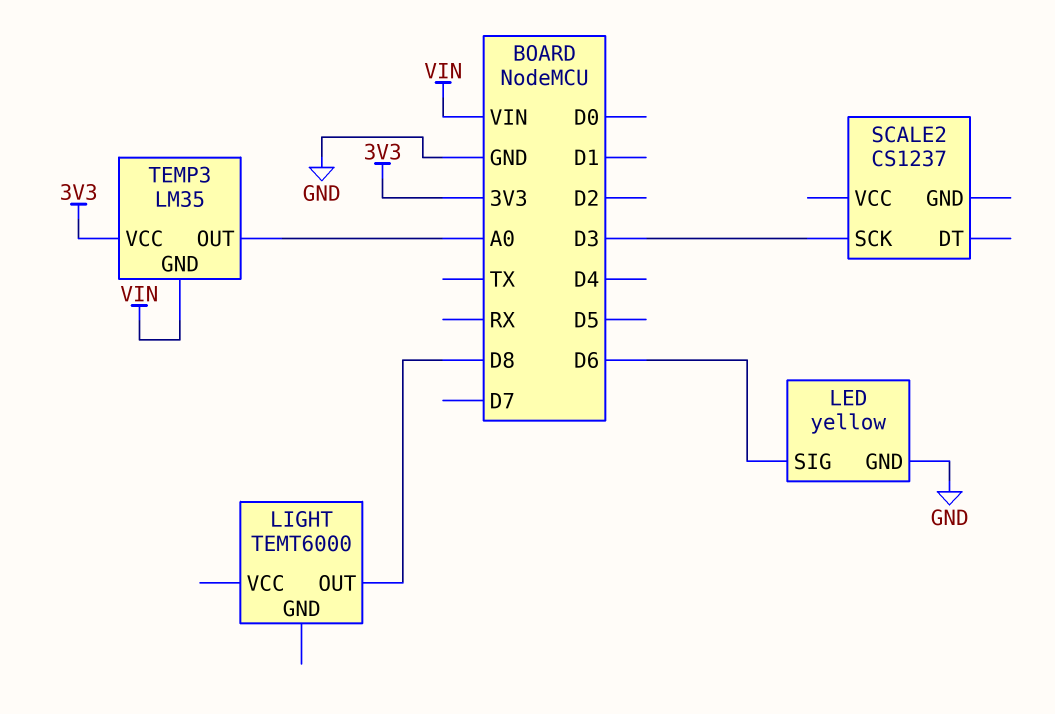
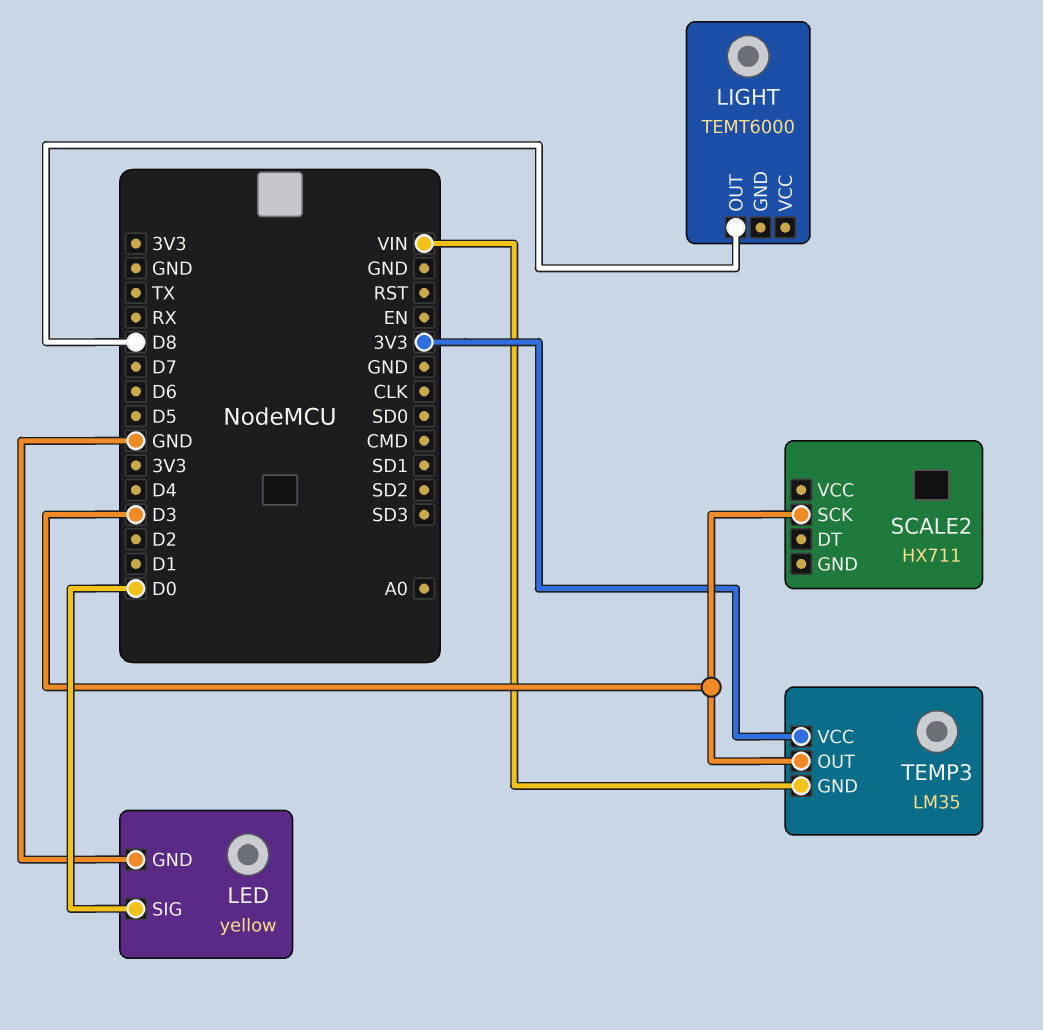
LED pin SIG: D6 -> D0
SCALE2: CS1237 -> HX711
TEMP3 pin OUT: A0 -> D3

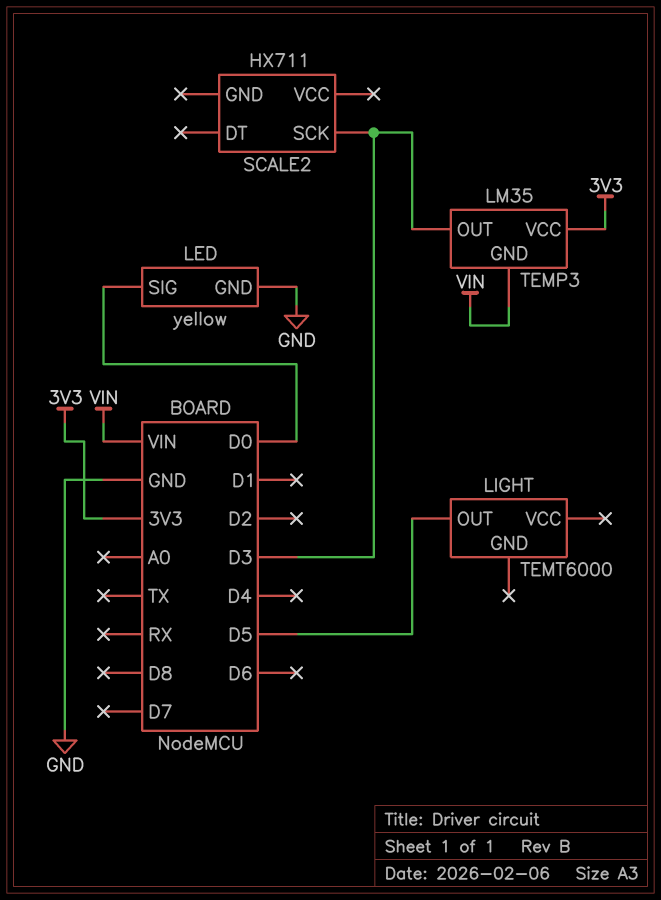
LIGHT pin OUT: D8 -> D5

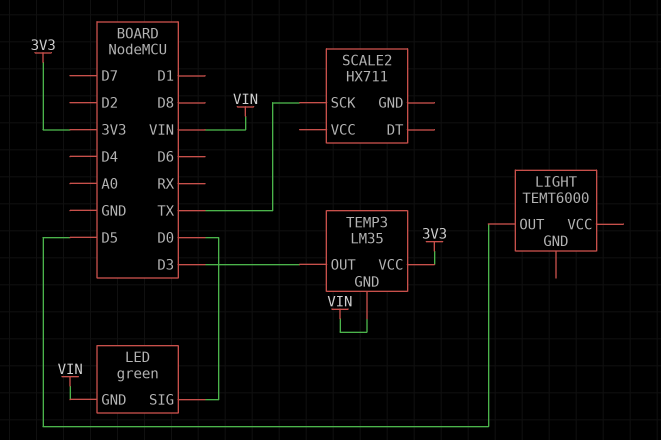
LED: yellow -> green
LED pin GND: GND -> VIN
SCALE2 pin SCK: D3 -> TX

